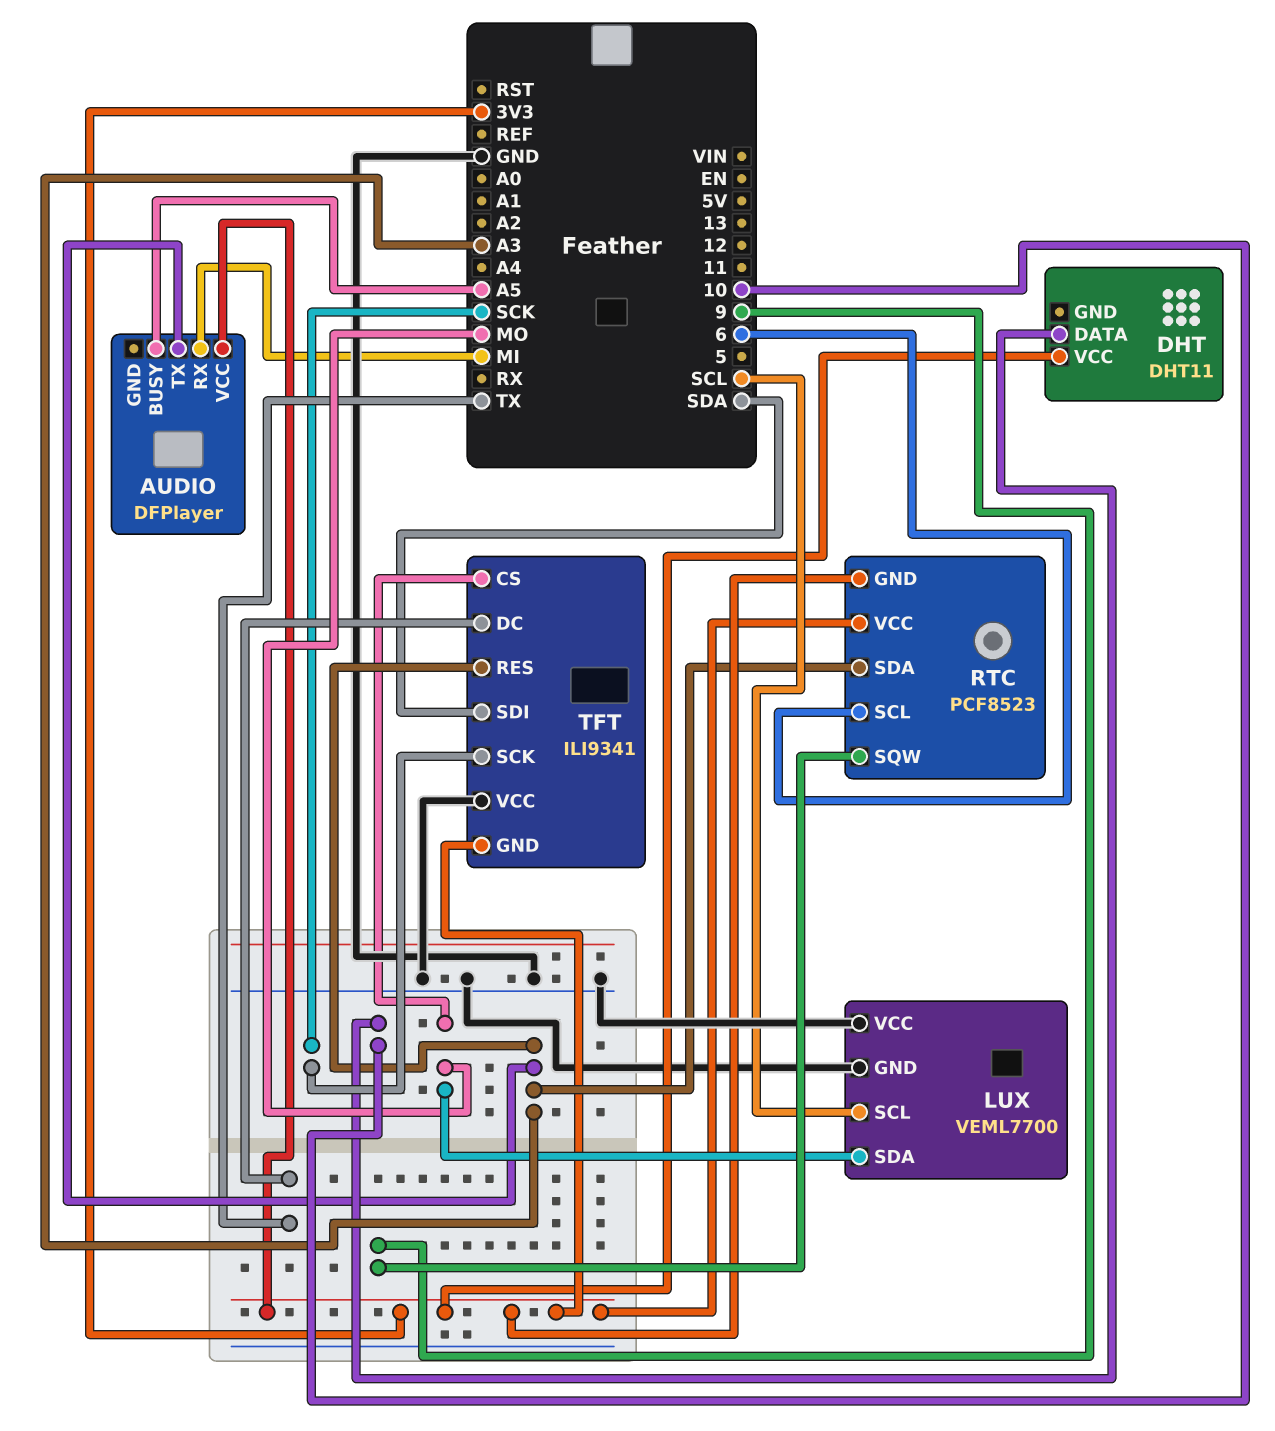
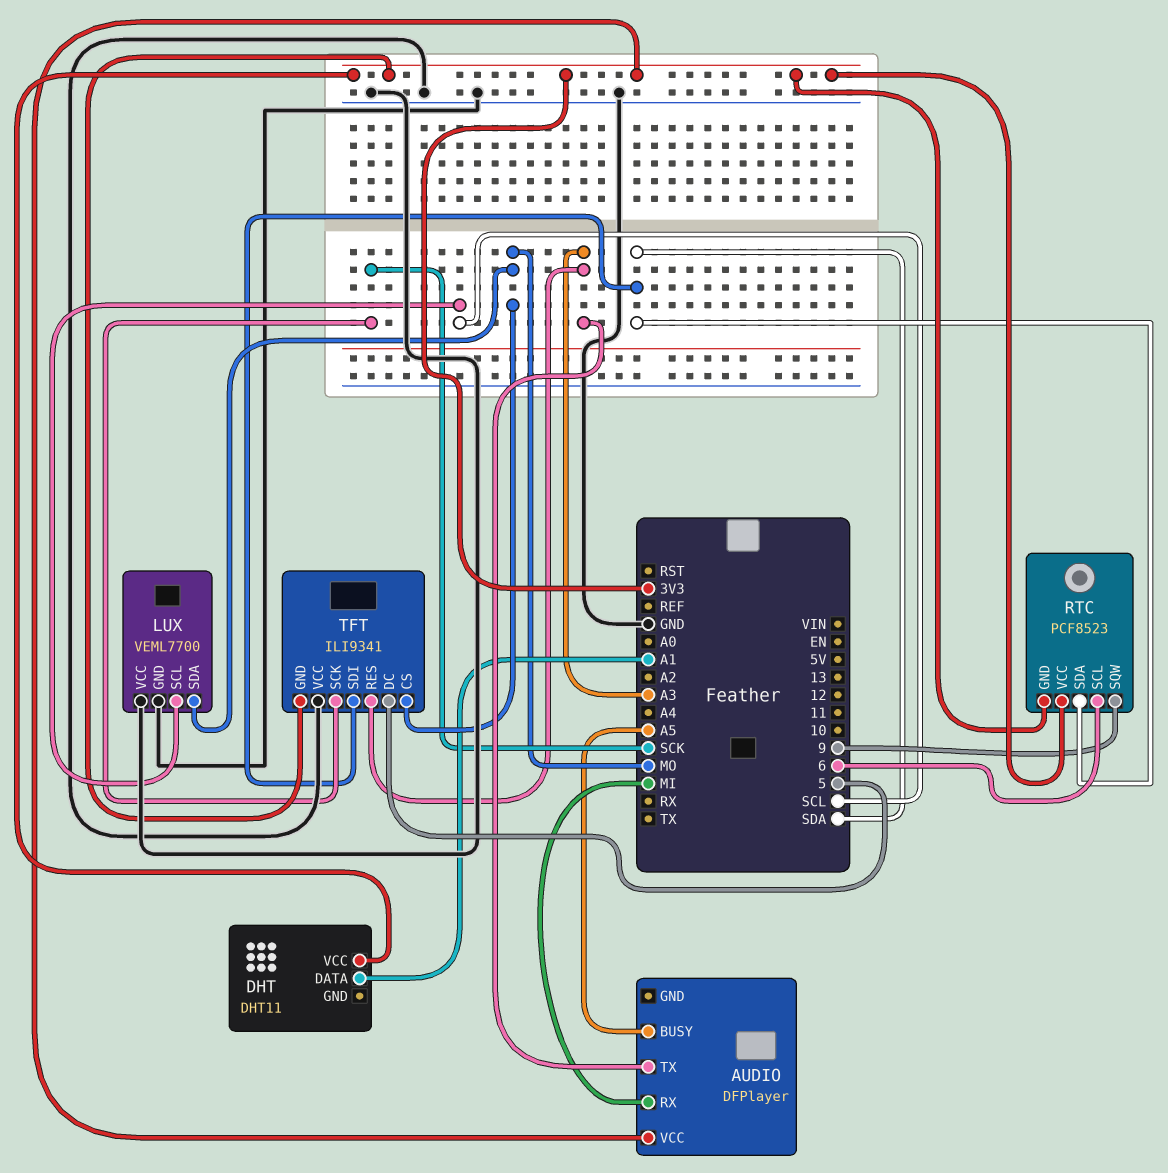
DHT pin DATA: 10 -> A1
RTC pin SDA: A3 -> SDA
TFT pin DC: TX -> 5

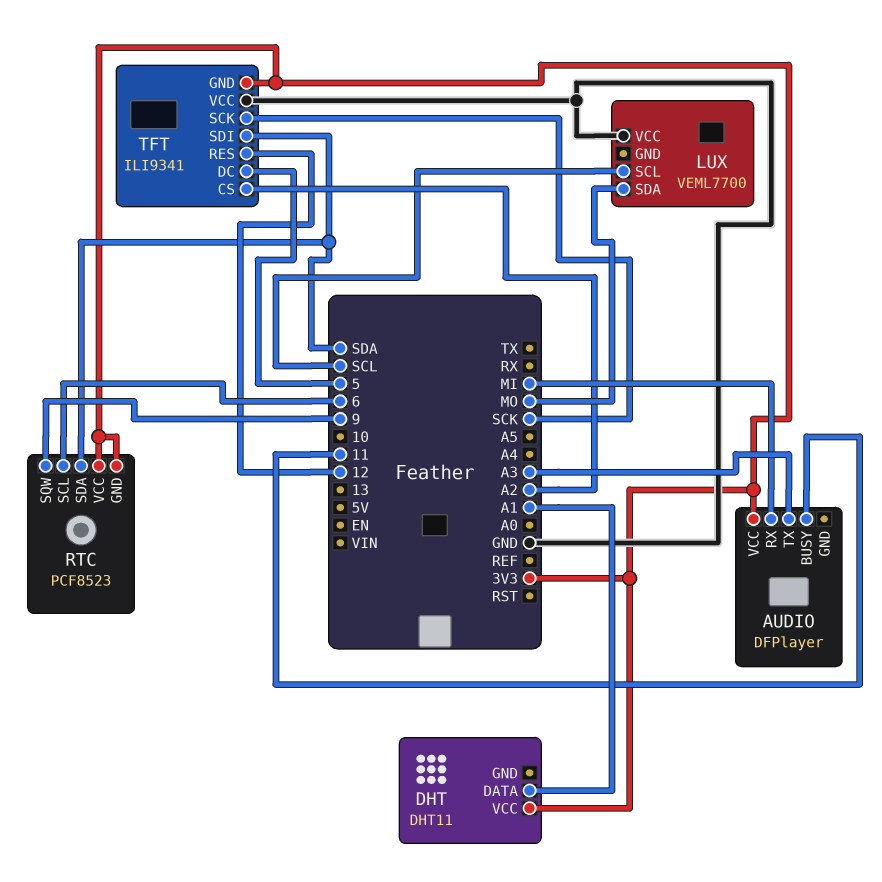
AUDIO pin BUSY: A5 -> 11
LUX pin GND: GND -> none
TFT pin CS: MO -> A2
TFT pin RES: A3 -> 12

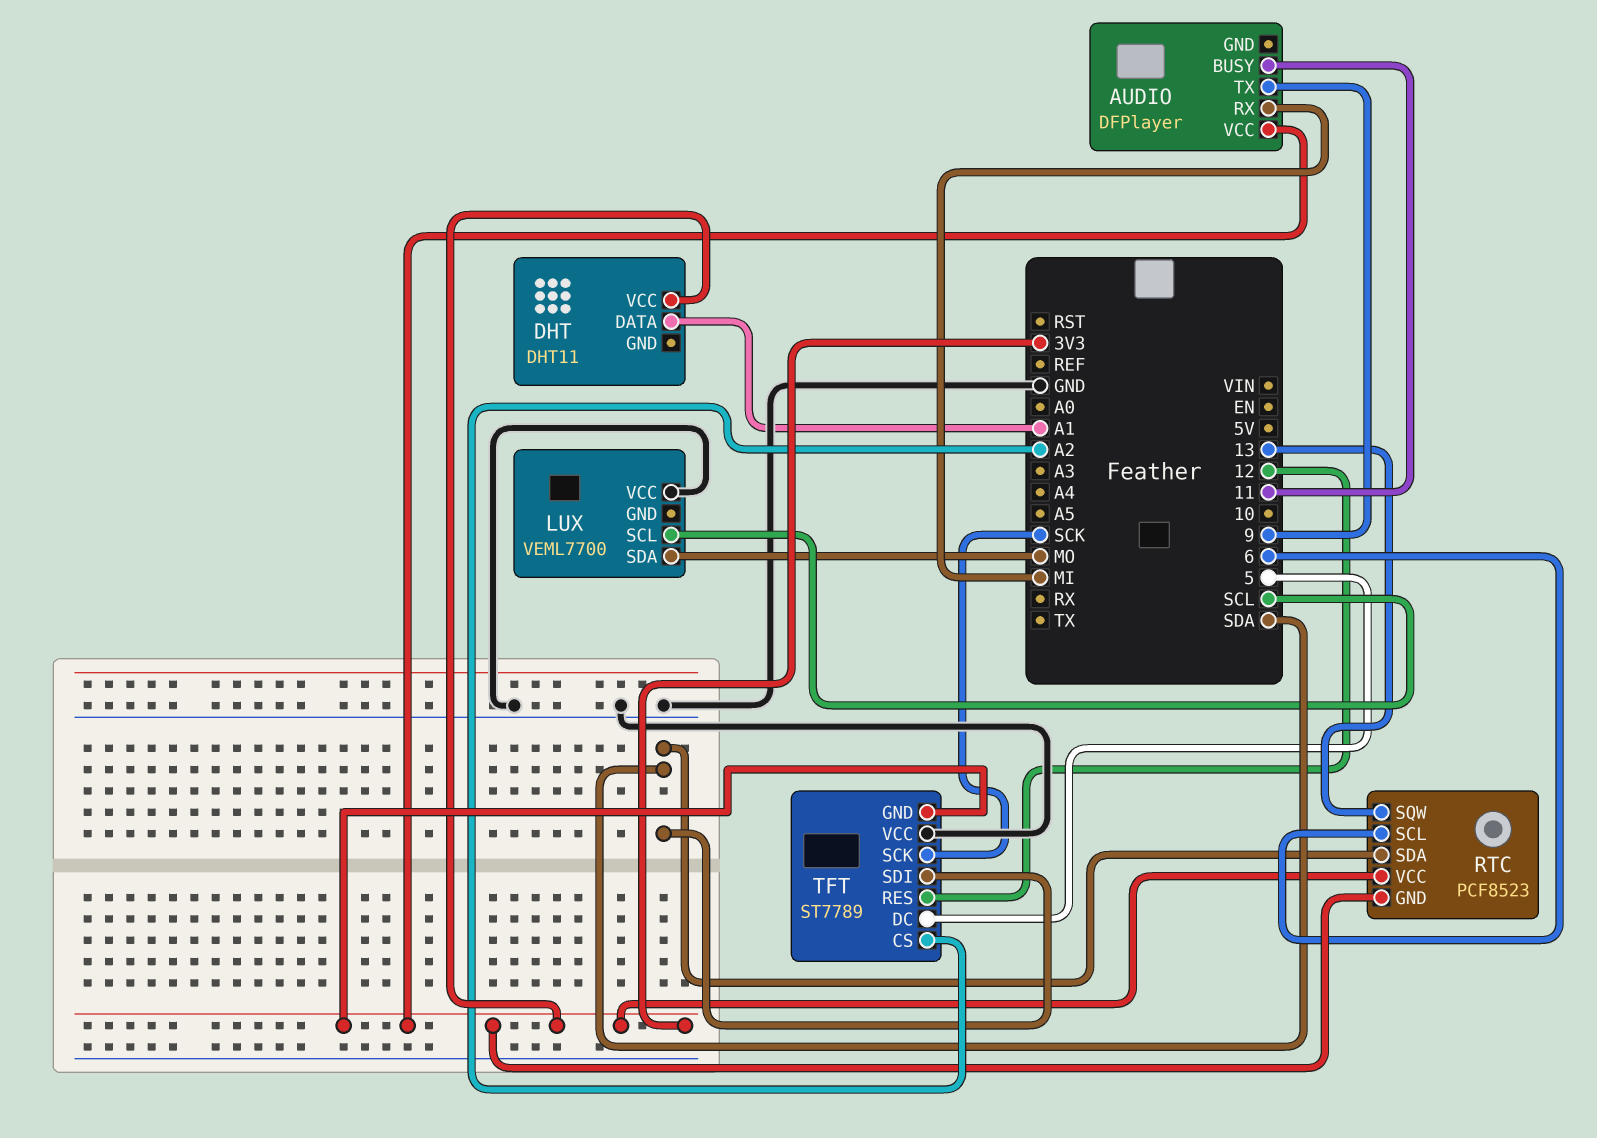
AUDIO pin TX: A3 -> 9
RTC pin SQW: 9 -> 13
TFT: ILI9341 -> ST7789

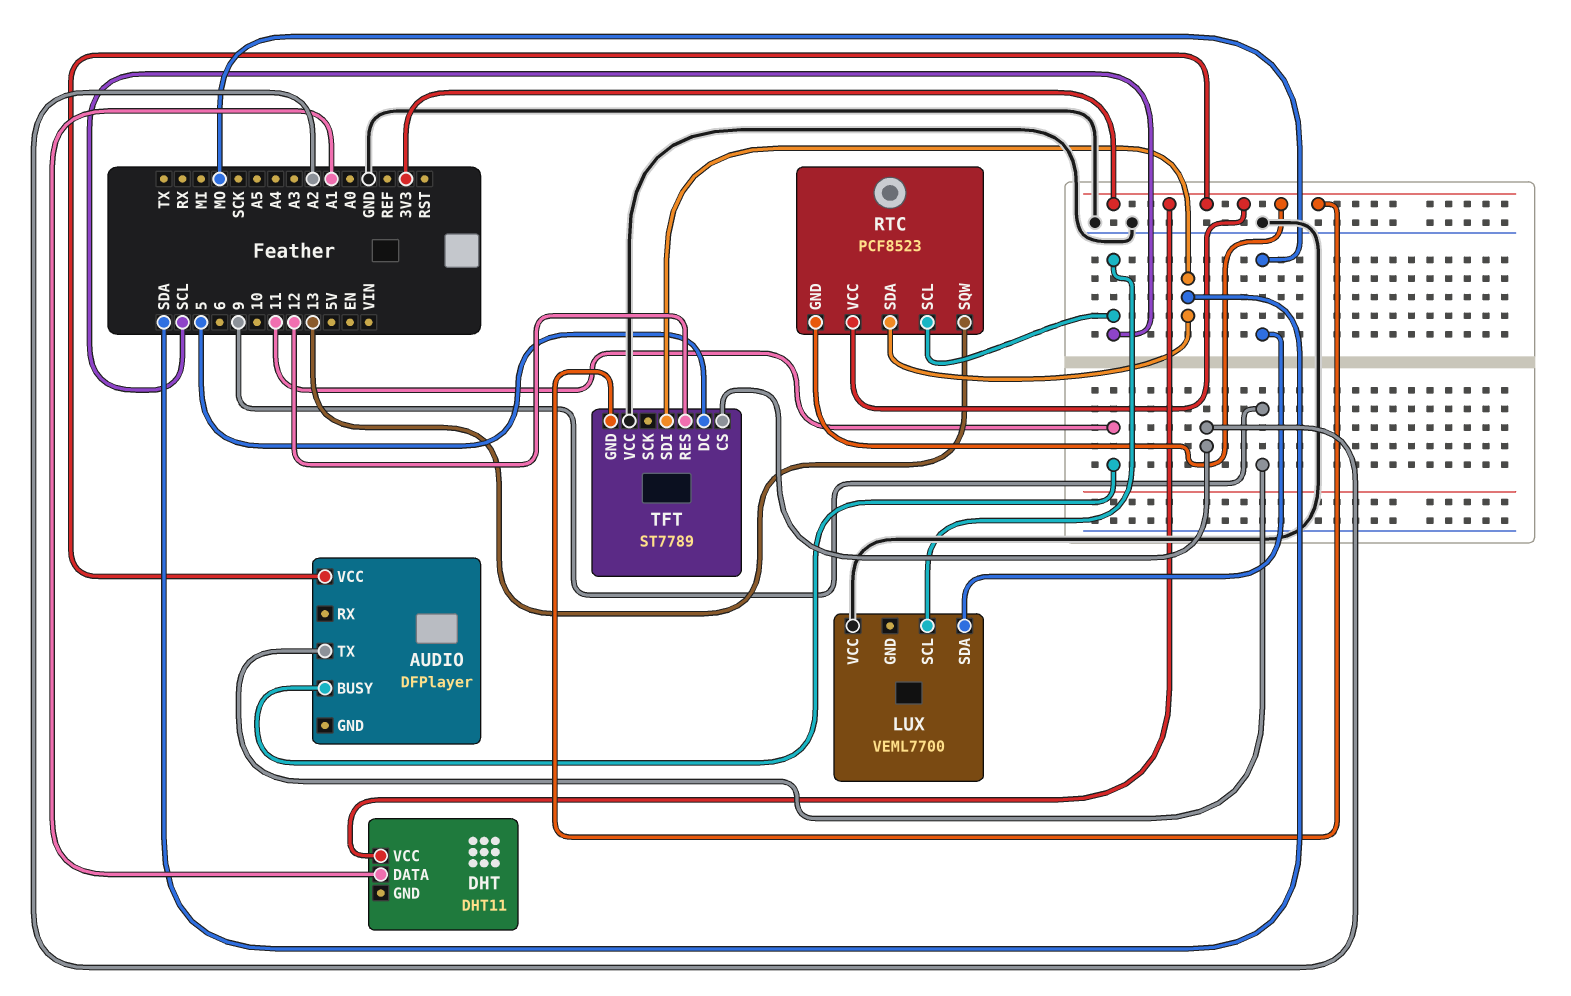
AUDIO pin RX: MI -> none
RTC pin SCL: 6 -> SCL
TFT pin SCK: SCK -> none

